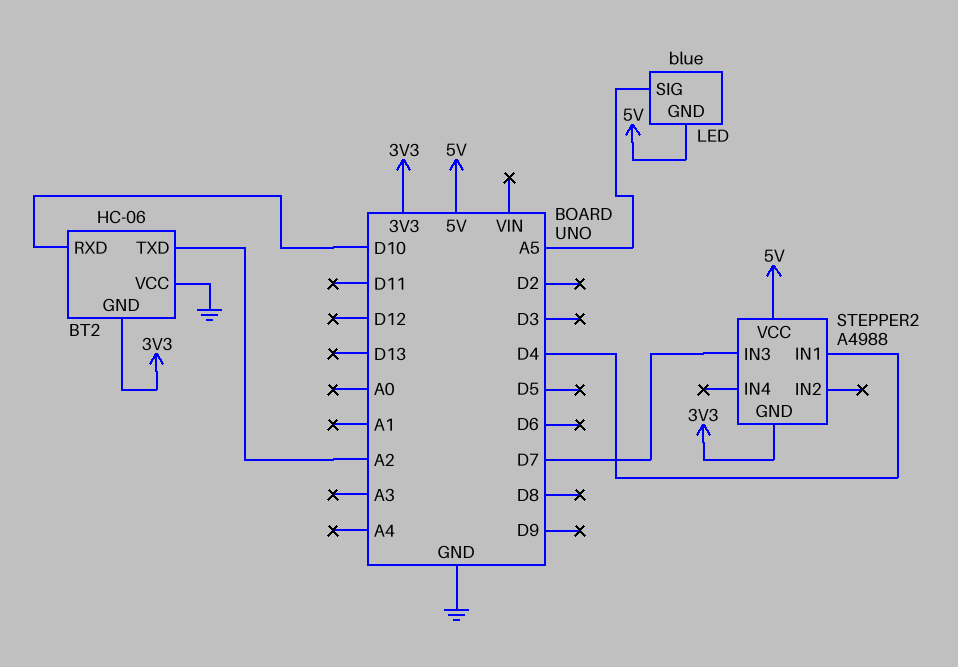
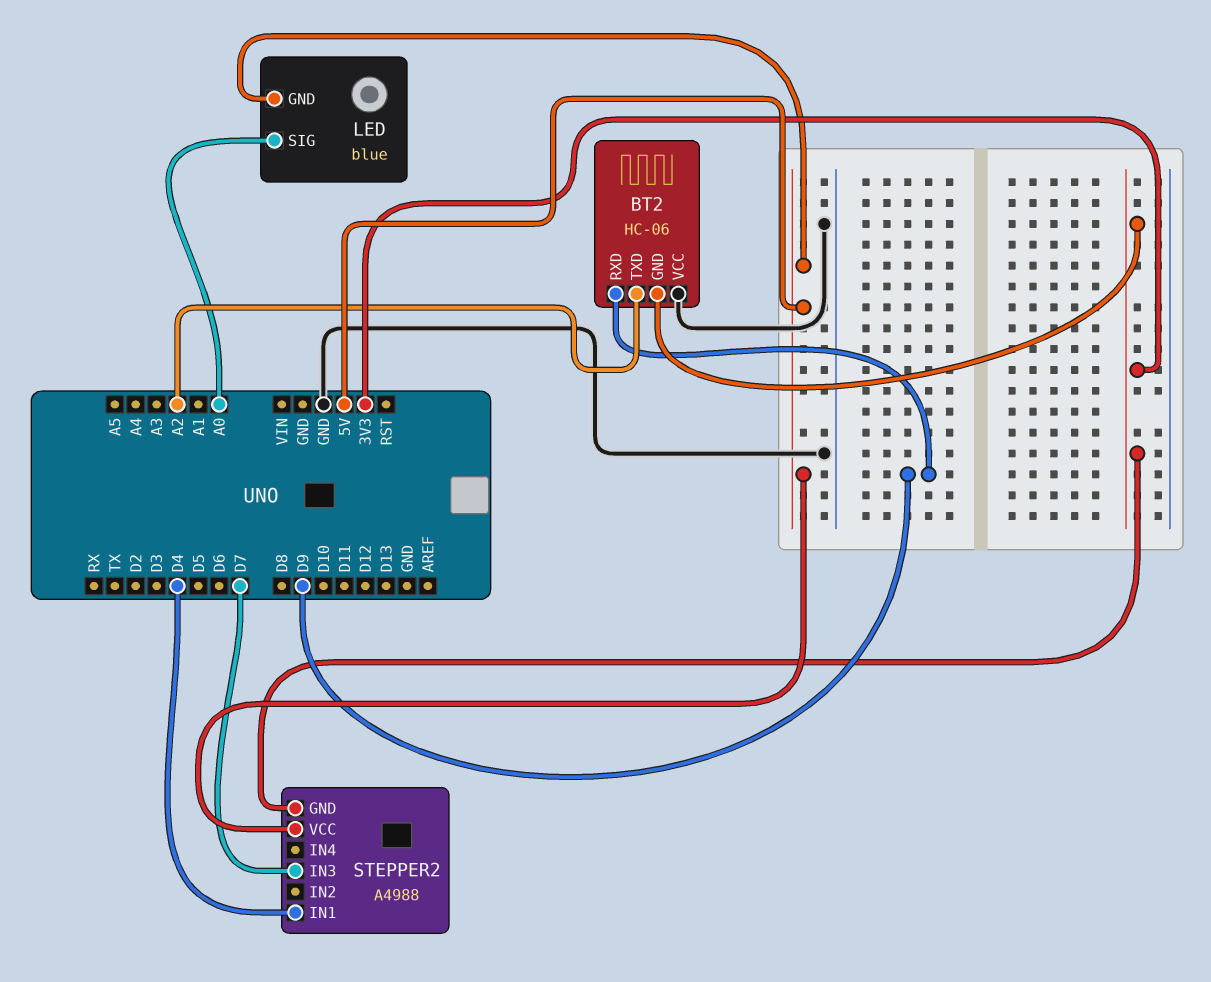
BT2 pin RXD: D10 -> D9
LED pin SIG: A5 -> A0

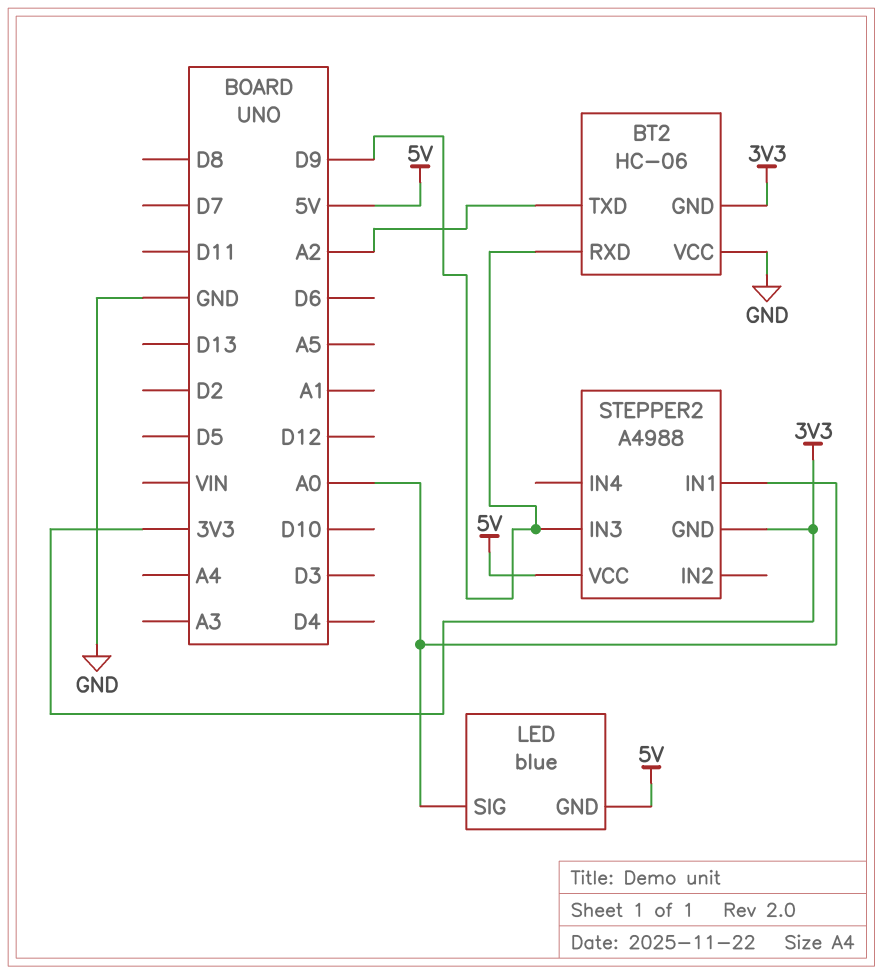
STEPPER2 pin IN1: D4 -> A0
STEPPER2 pin IN3: D7 -> D9

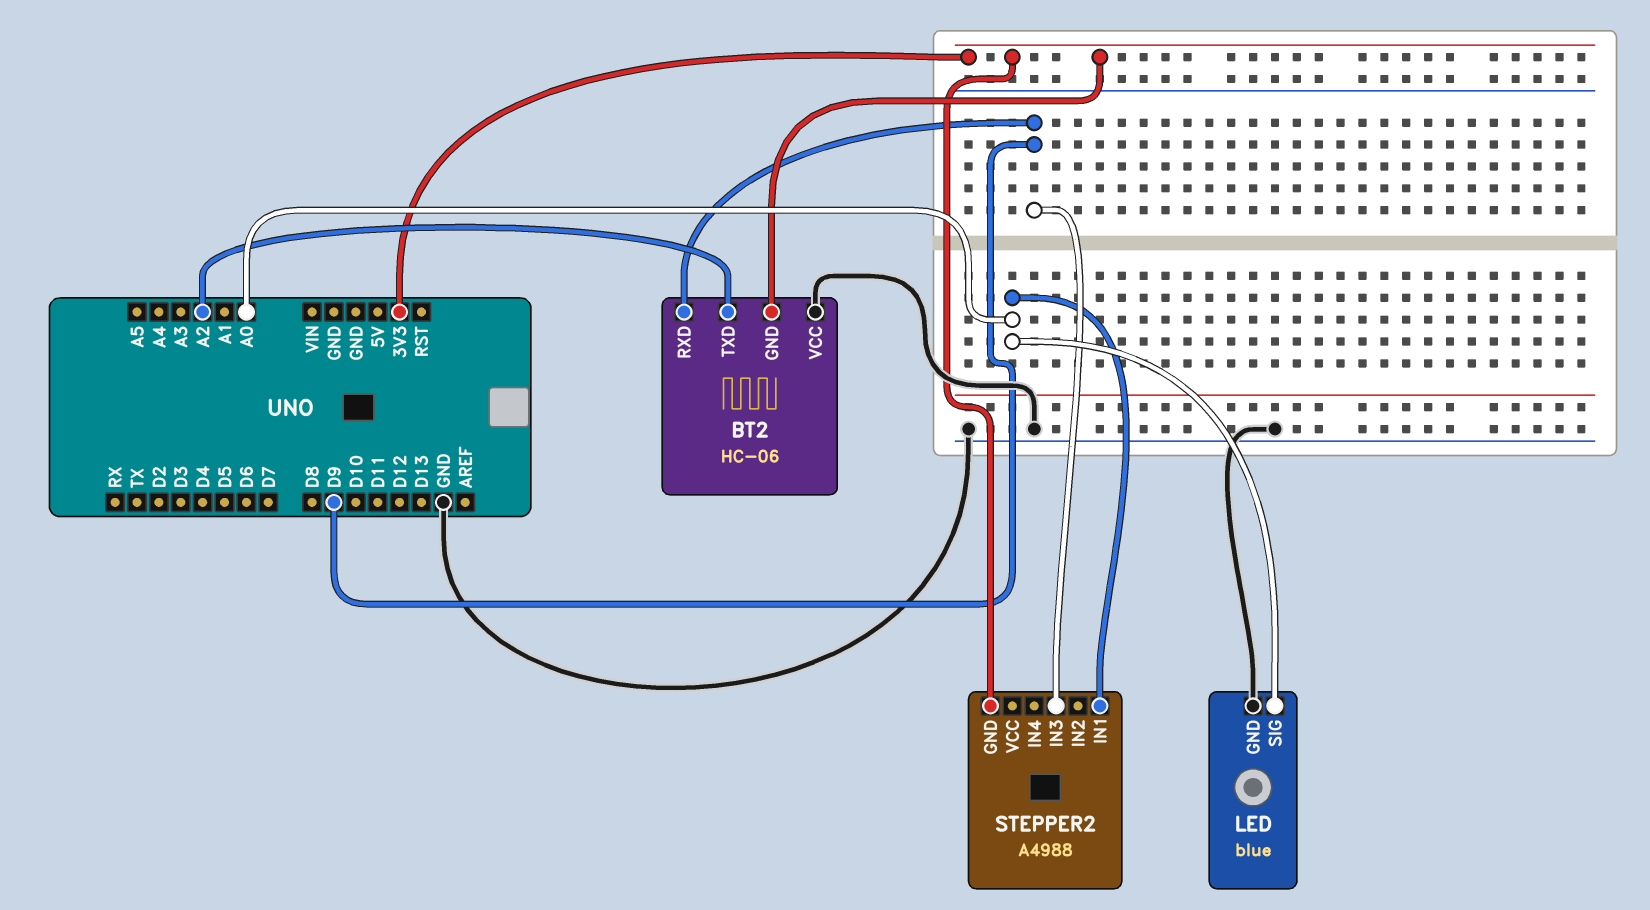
LED pin GND: 5V -> GND
STEPPER2 pin VCC: 5V -> none

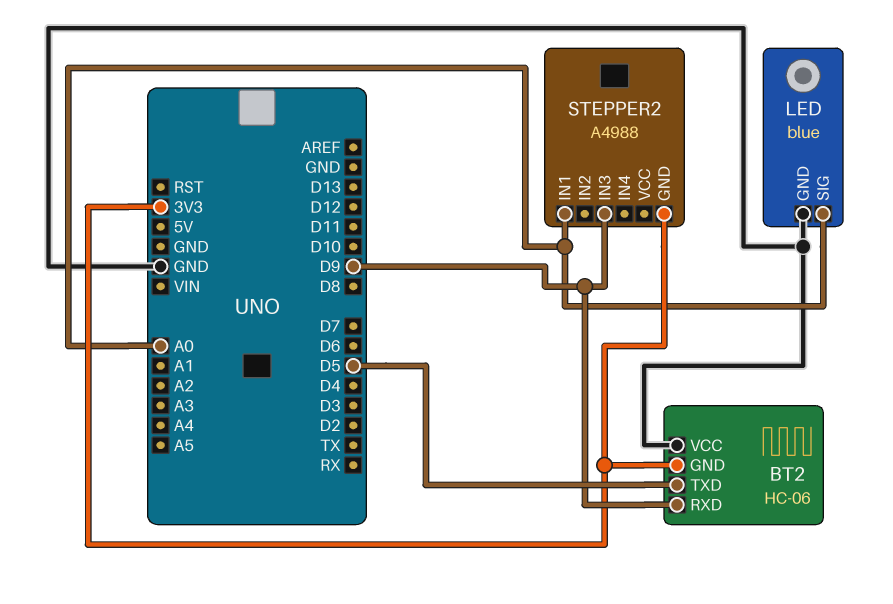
BT2 pin TXD: A2 -> D5

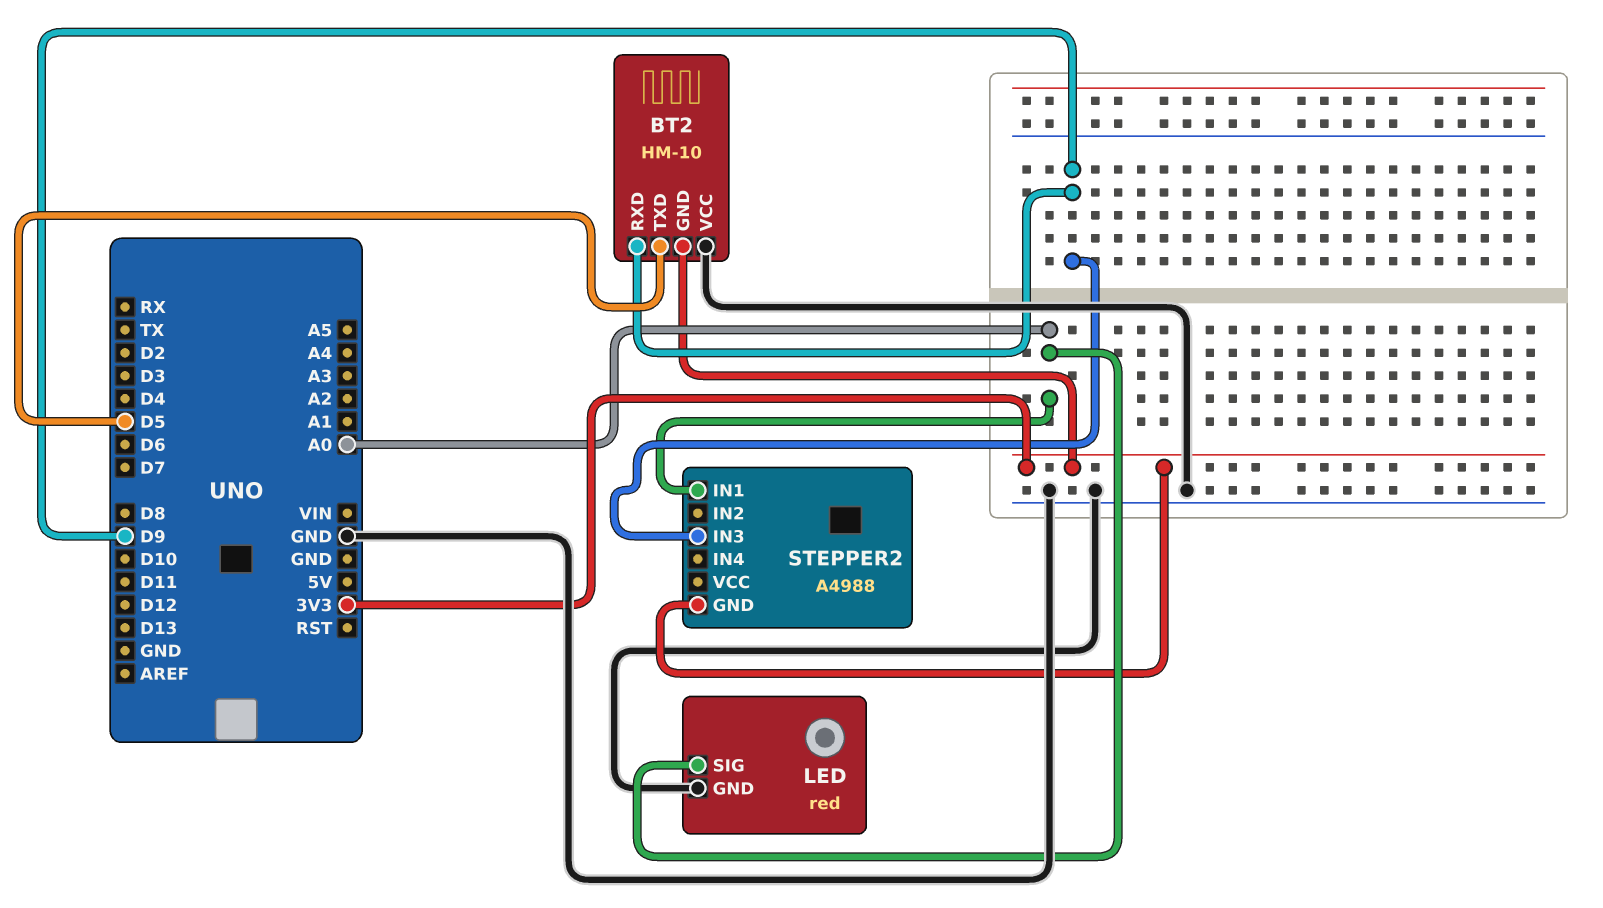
BT2: HC-06 -> HM-10
LED: blue -> red

